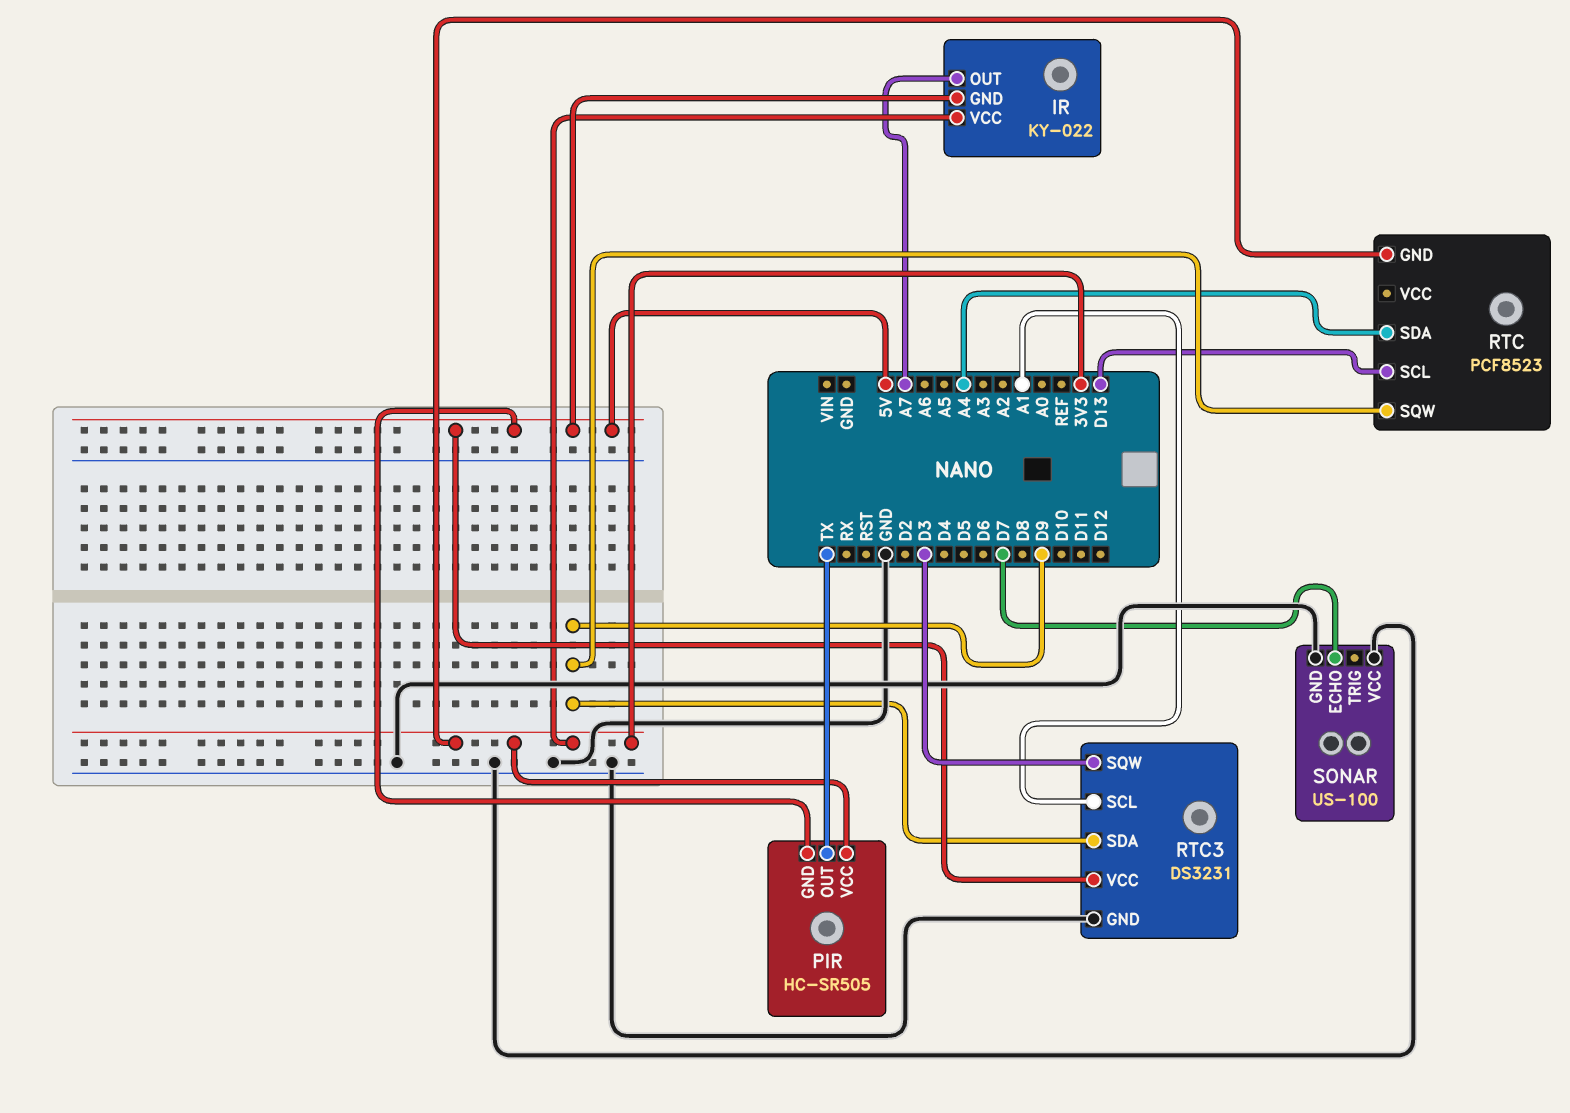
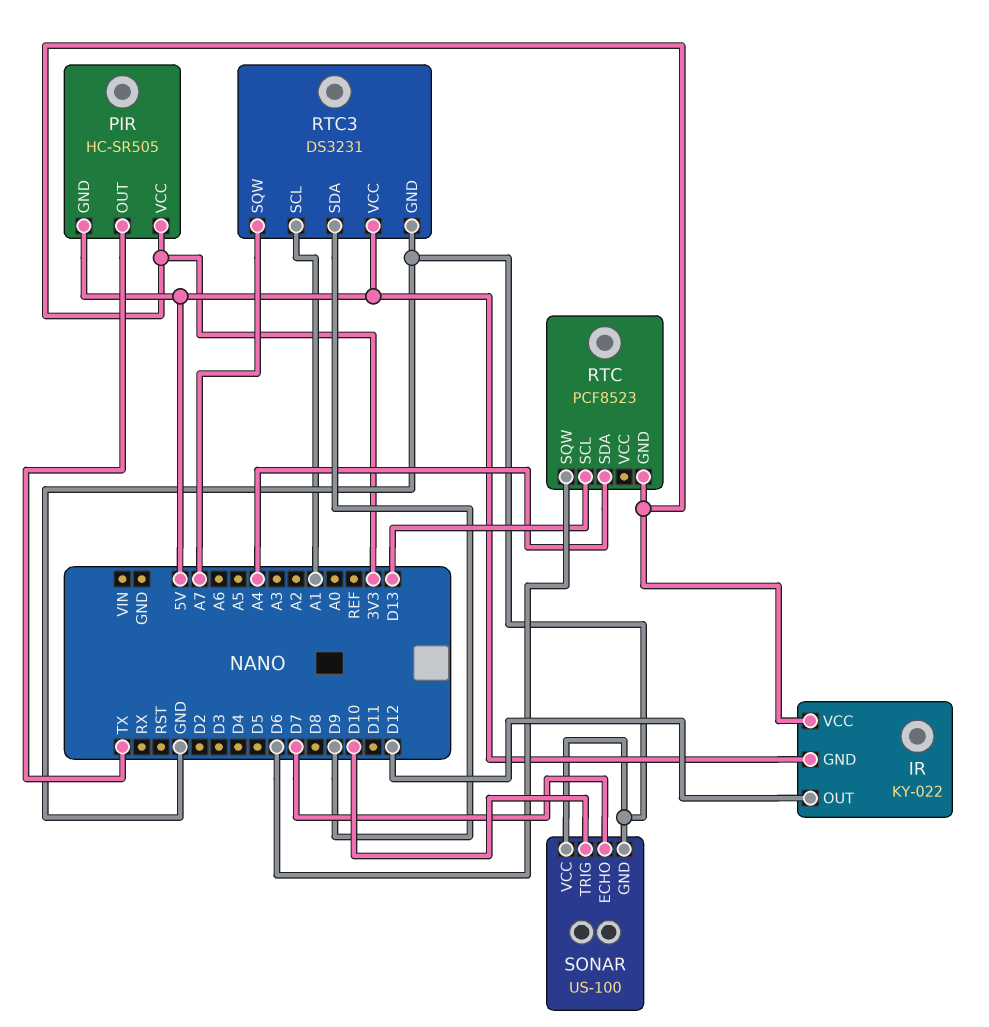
IR pin OUT: A7 -> D12
RTC pin SQW: D9 -> D6
RTC3 pin SQW: D3 -> A7
SONAR pin TRIG: none -> D10

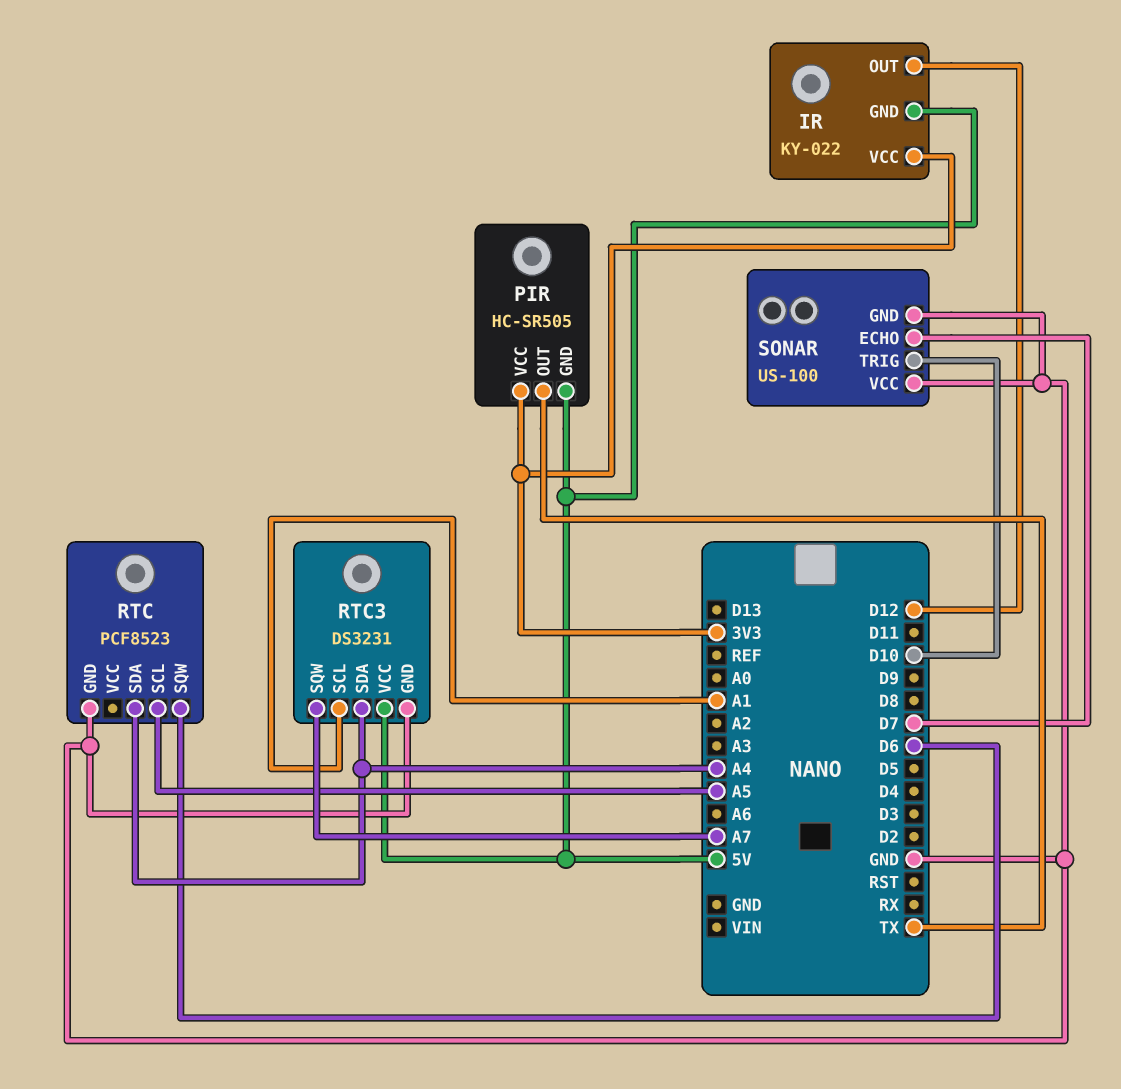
RTC pin GND: 3V3 -> GND
RTC pin SCL: D13 -> A5
RTC3 pin SDA: D9 -> A4

